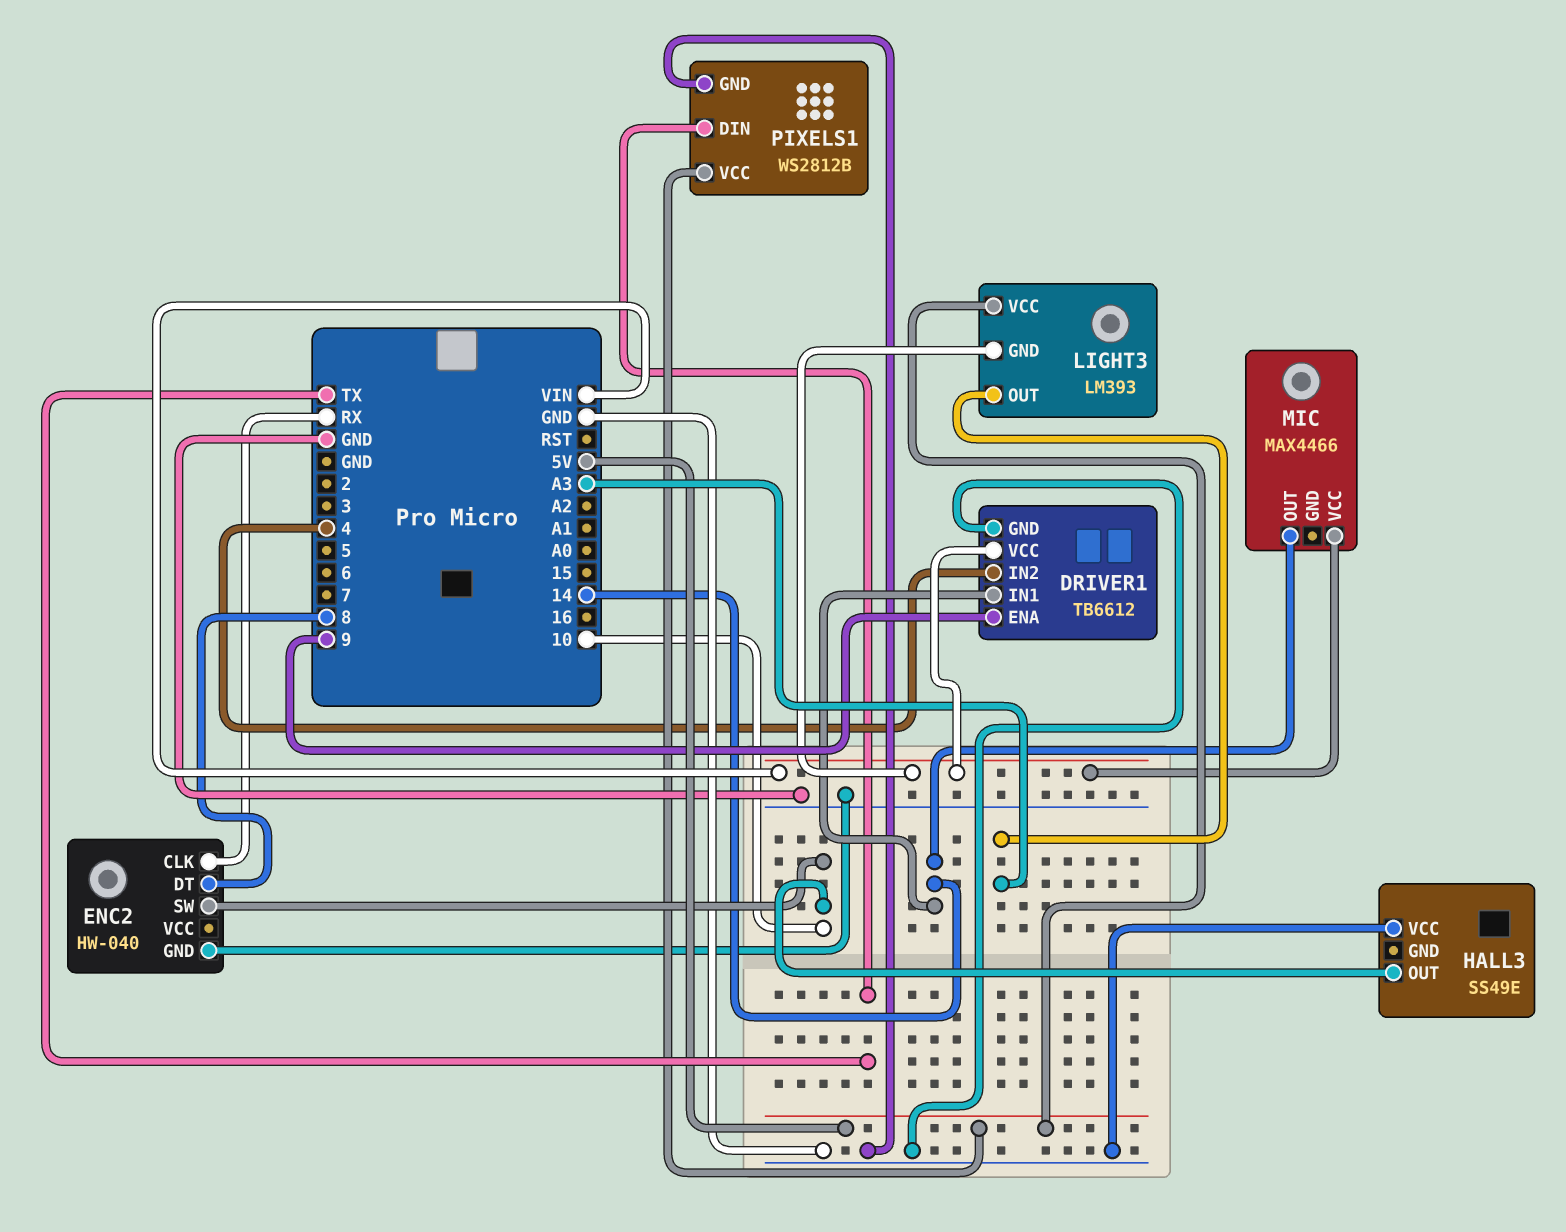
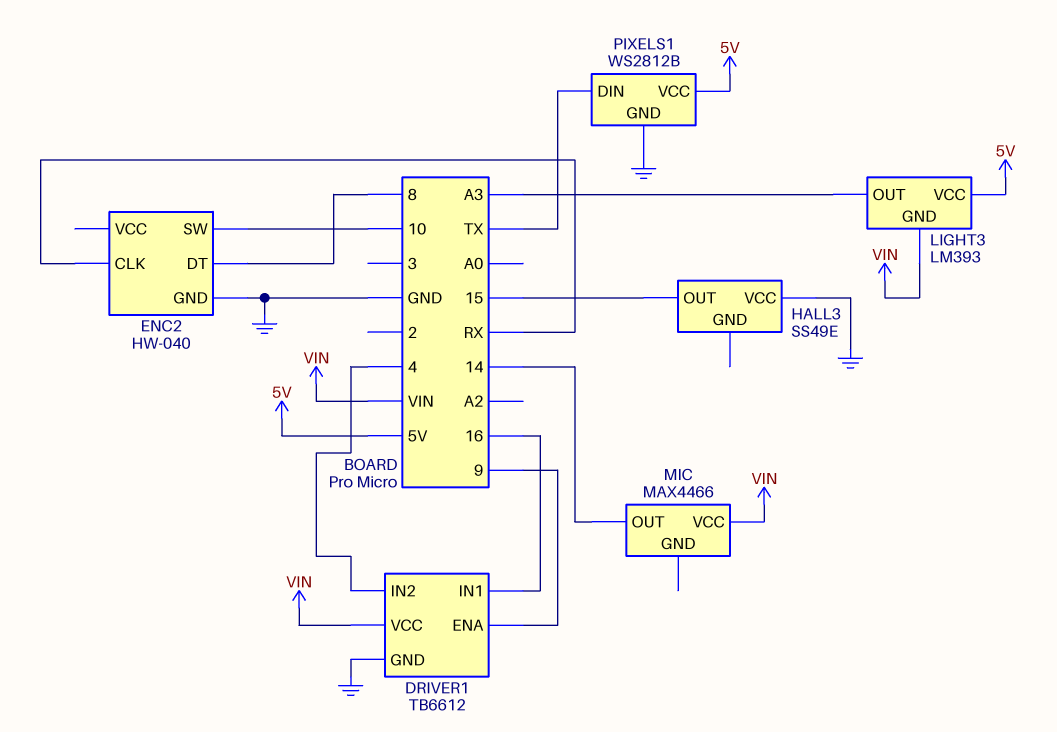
DRIVER1 pin IN1: 14 -> 16
HALL3 pin OUT: 10 -> 15

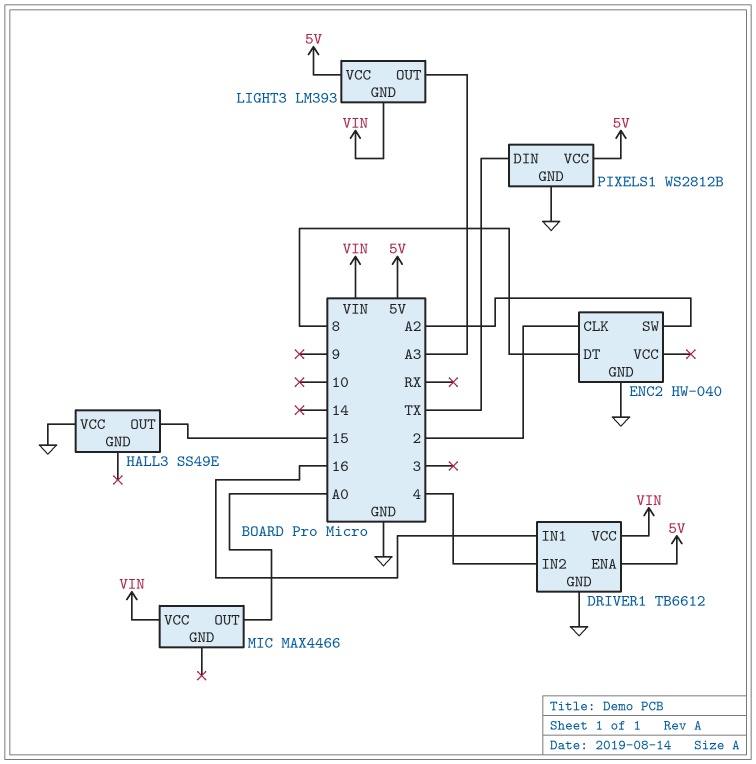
DRIVER1 pin ENA: 9 -> 5V
ENC2 pin CLK: RX -> 2
ENC2 pin SW: 10 -> A2
MIC pin OUT: 14 -> A0

